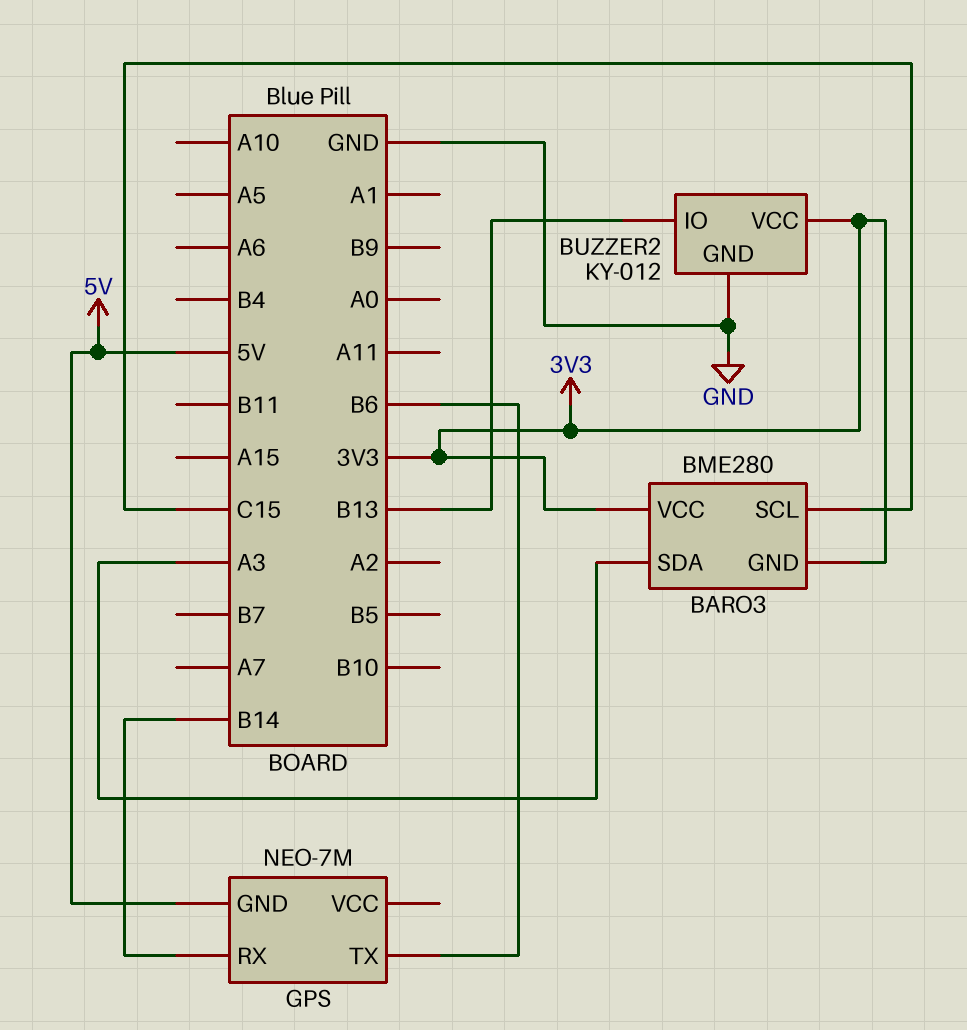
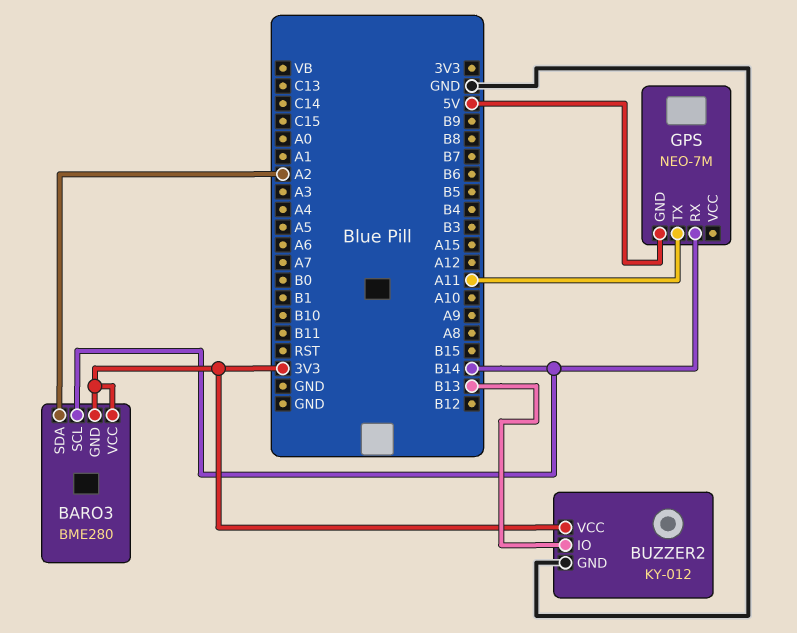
BARO3 pin SCL: C15 -> B14
BARO3 pin SDA: A3 -> A2
GPS pin TX: B6 -> A11

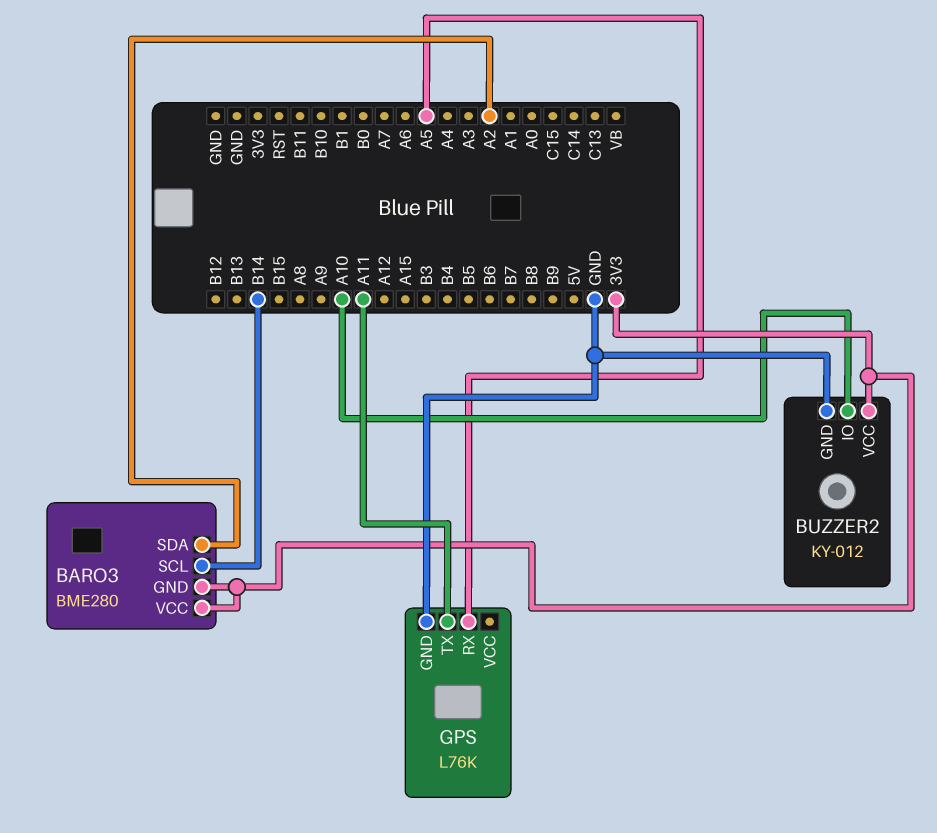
BUZZER2 pin IO: B13 -> A10
GPS: NEO-7M -> L76K
GPS pin GND: 5V -> GND
GPS pin RX: B14 -> A5

